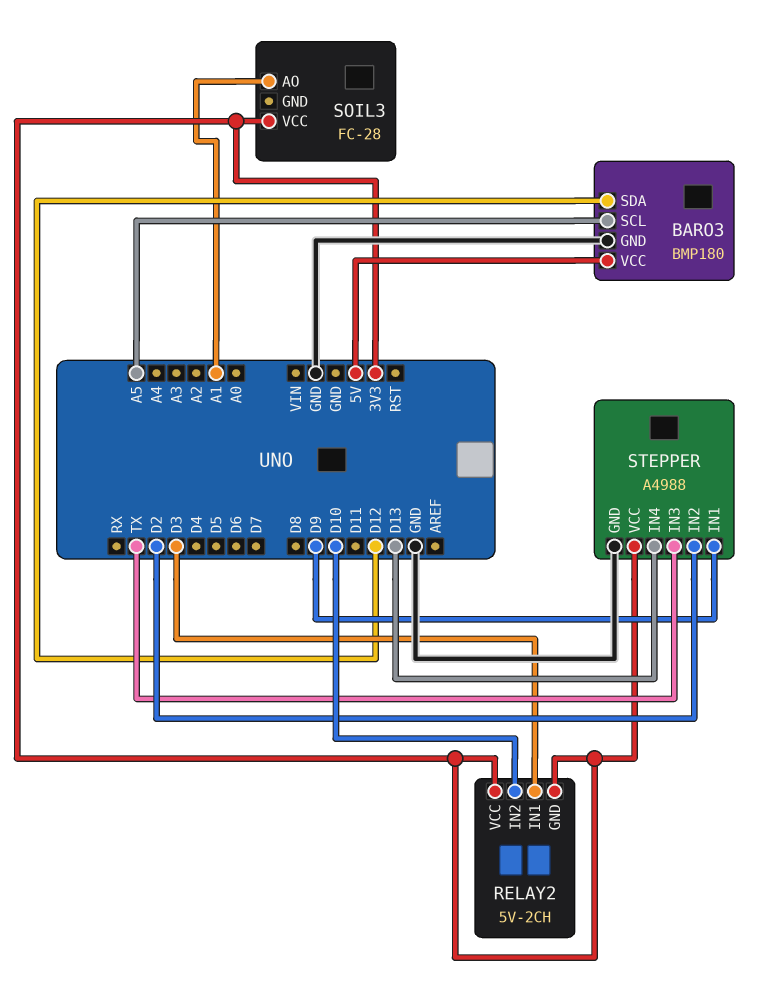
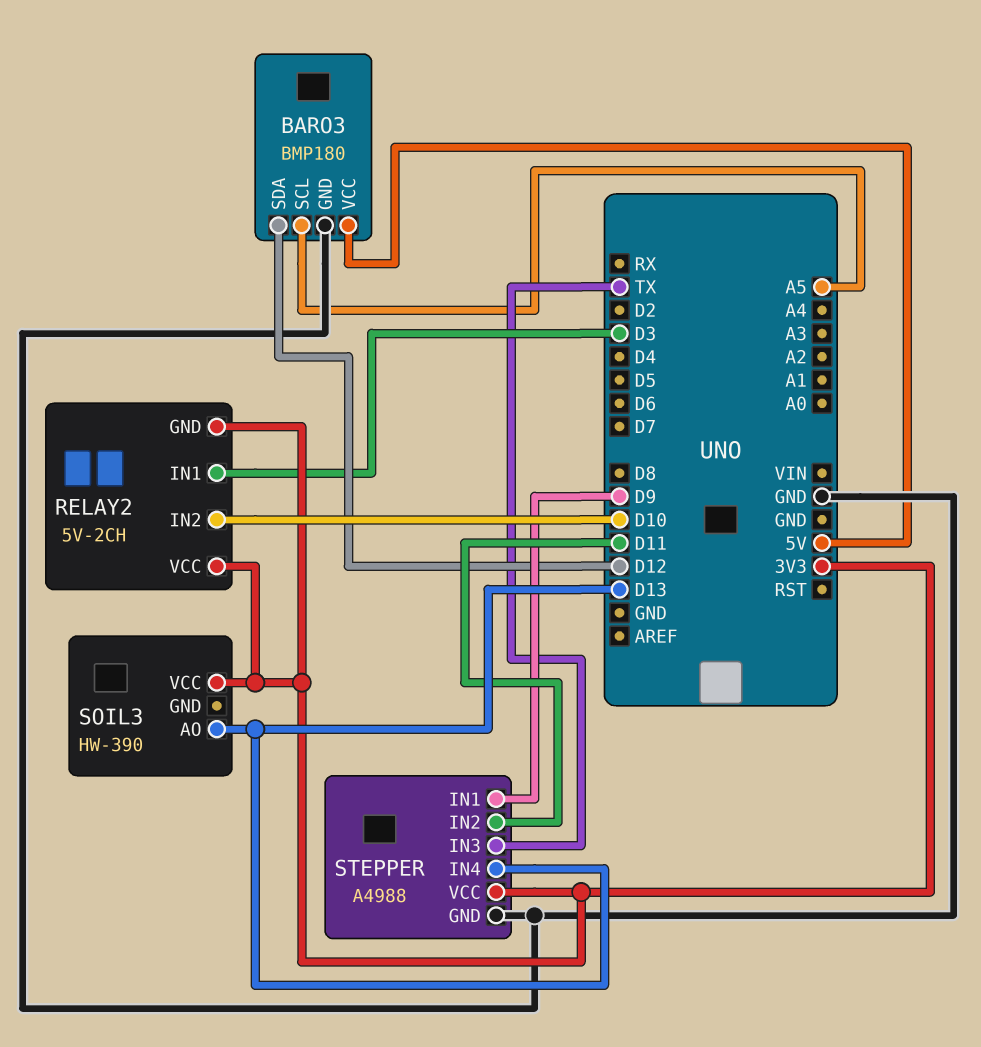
SOIL3: FC-28 -> HW-390
SOIL3 pin AO: A1 -> D13
STEPPER pin IN2: D2 -> D11

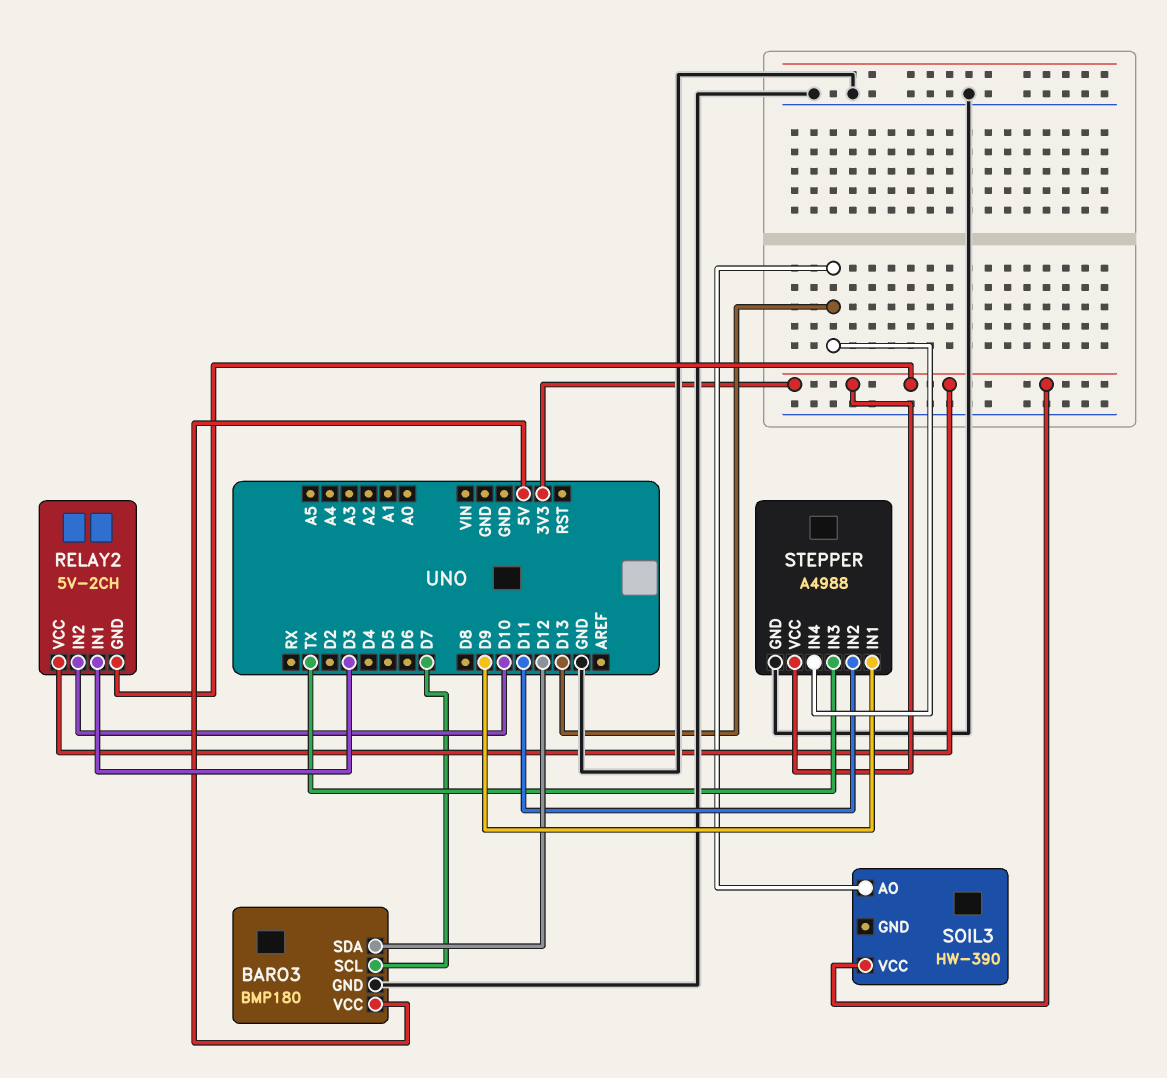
BARO3 pin SCL: A5 -> D7

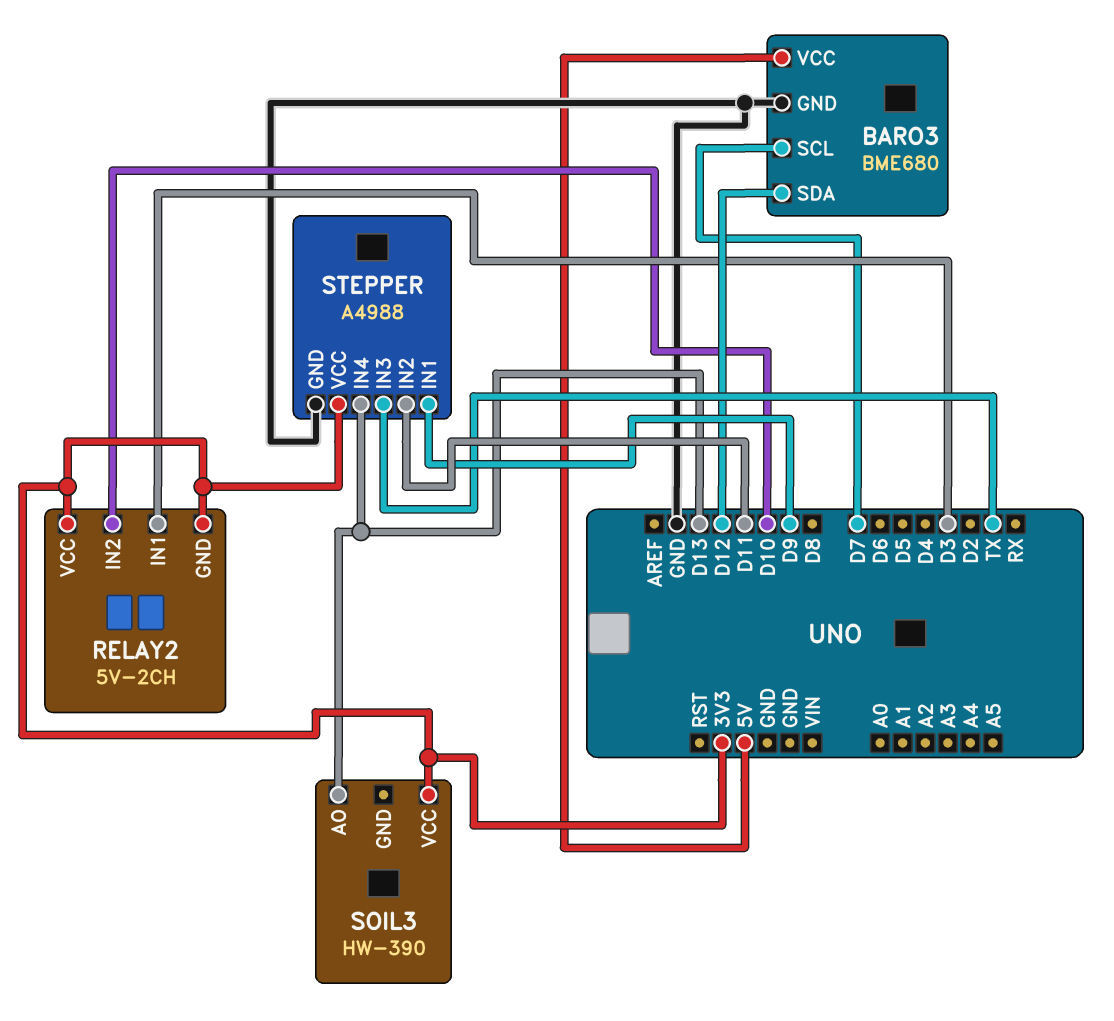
BARO3: BMP180 -> BME680

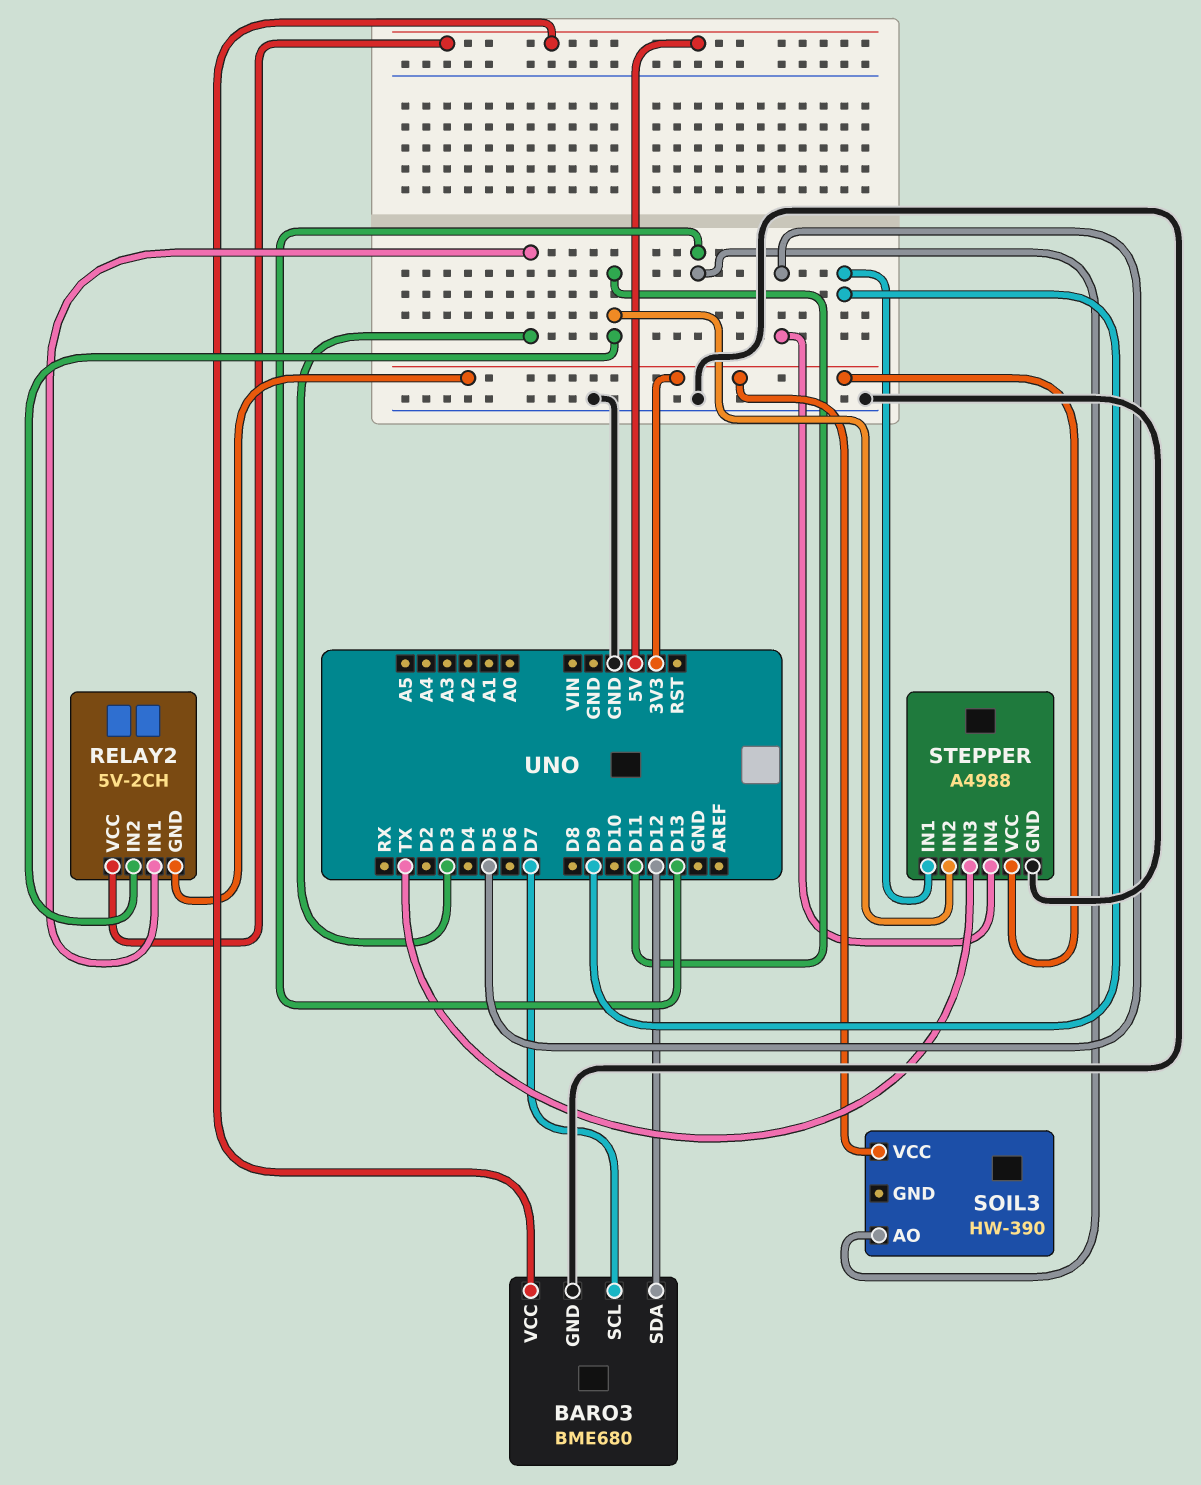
RELAY2 pin IN2: D10 -> D11
RELAY2 pin VCC: 3V3 -> 5V
STEPPER pin IN4: D13 -> D5

